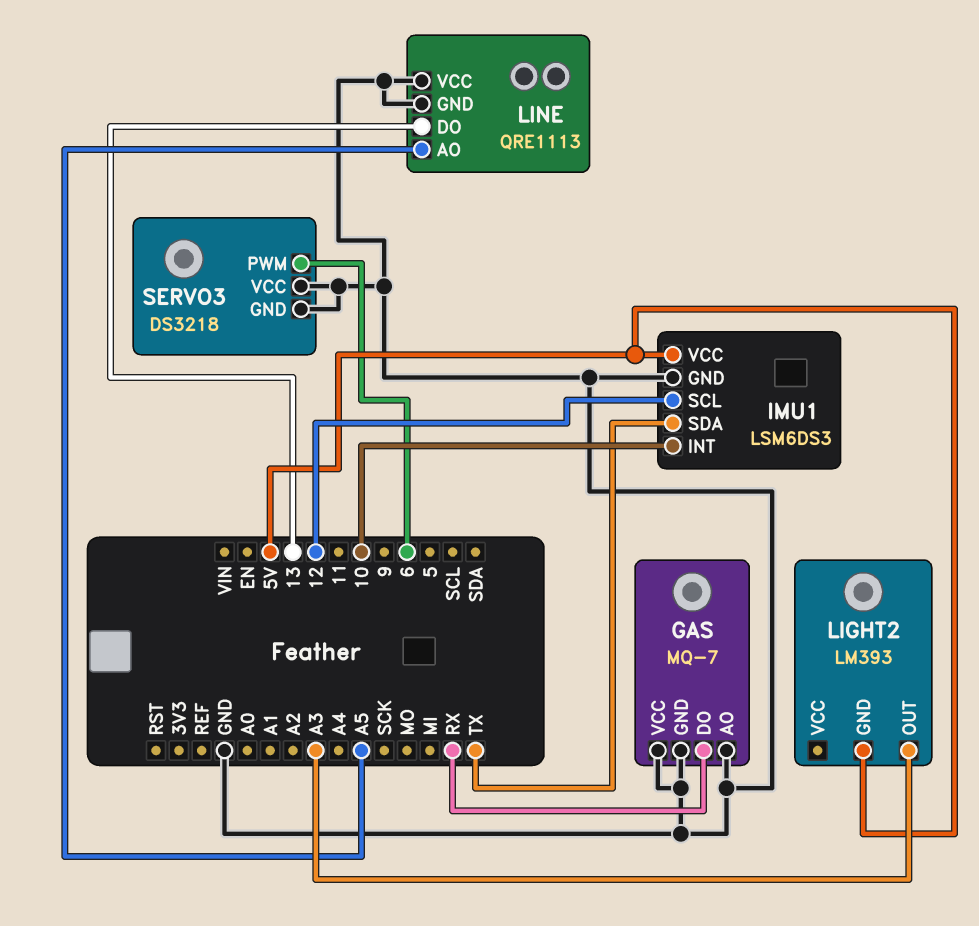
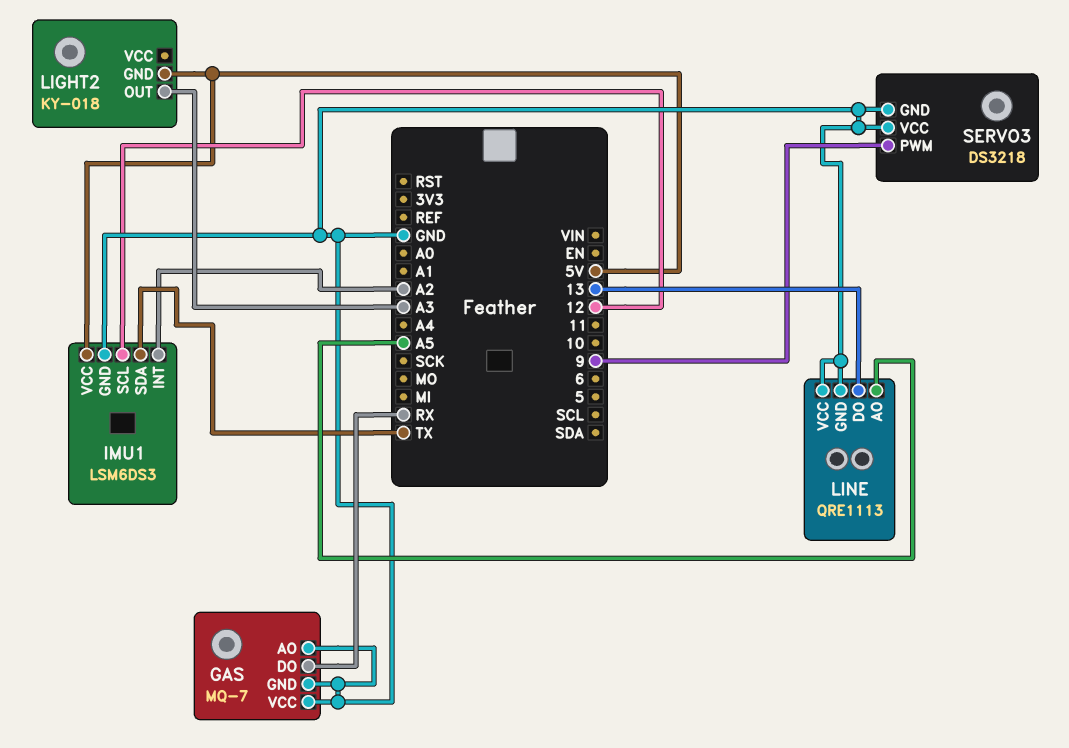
IMU1 pin INT: 10 -> A2
LIGHT2: LM393 -> KY-018
SERVO3 pin PWM: 6 -> 9

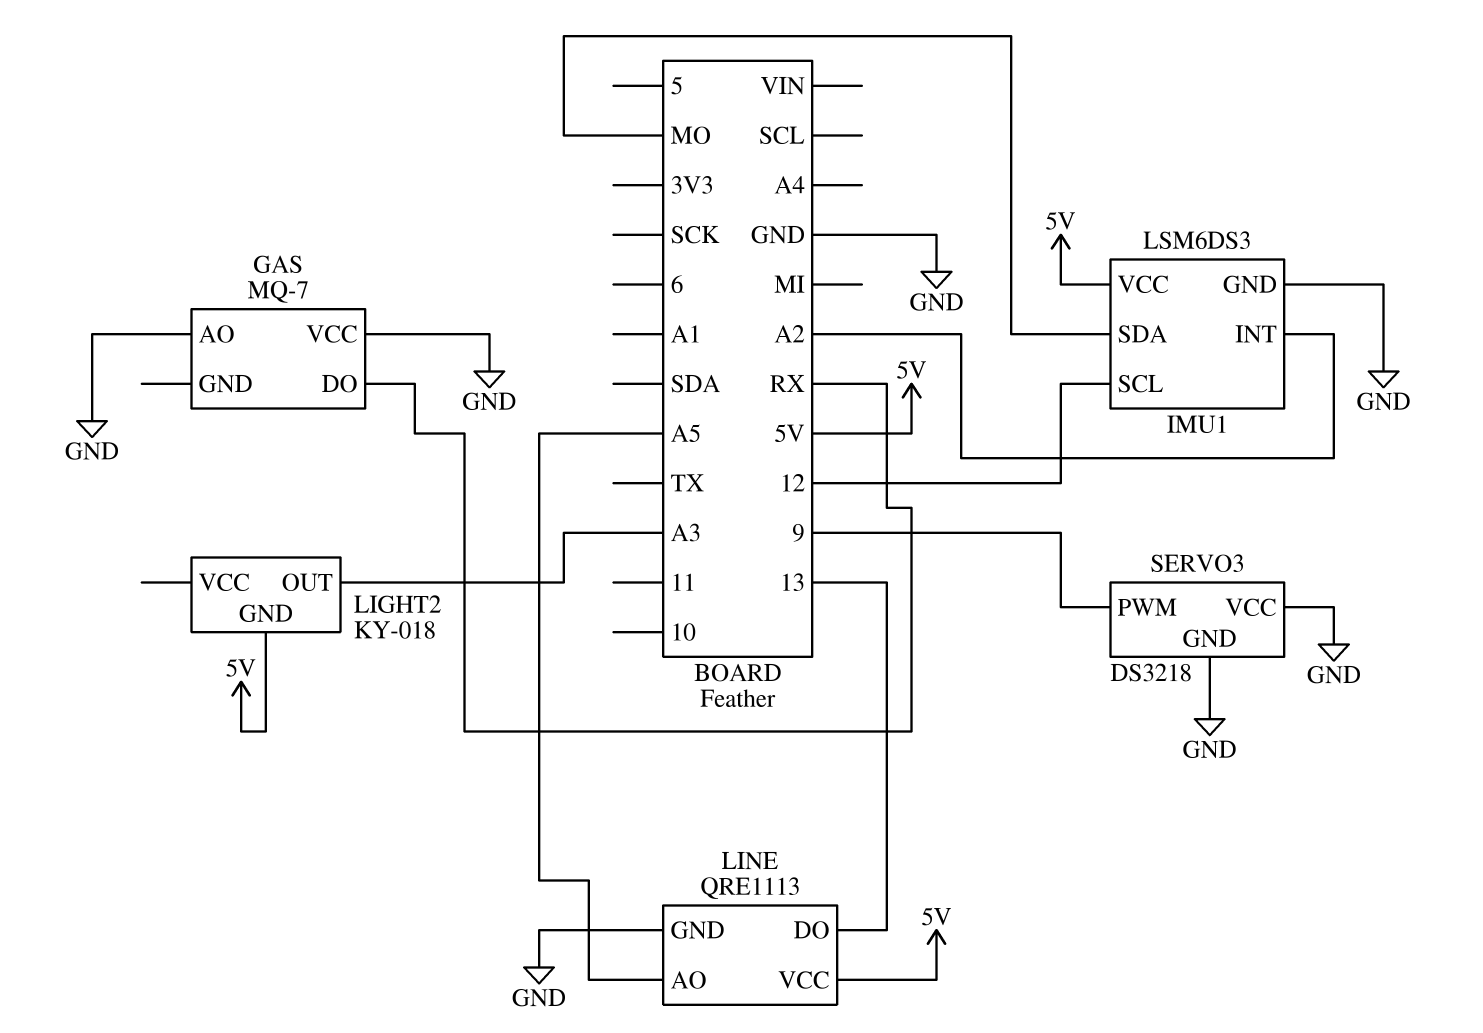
GAS pin GND: GND -> none
IMU1 pin SDA: TX -> MO
LINE pin VCC: GND -> 5V

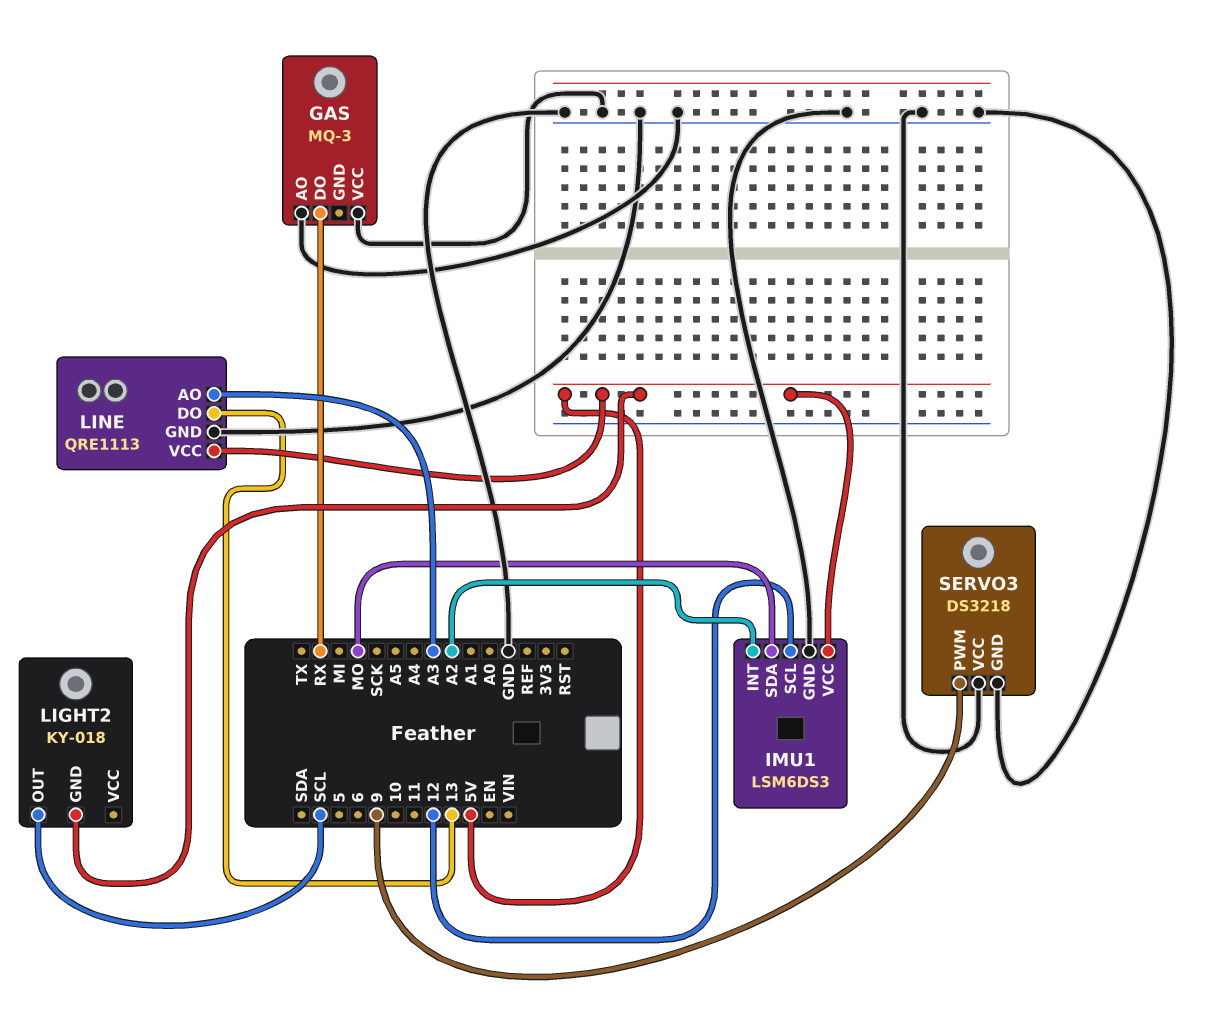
GAS: MQ-7 -> MQ-3
LIGHT2 pin OUT: A3 -> SCL
LINE pin AO: A5 -> A3

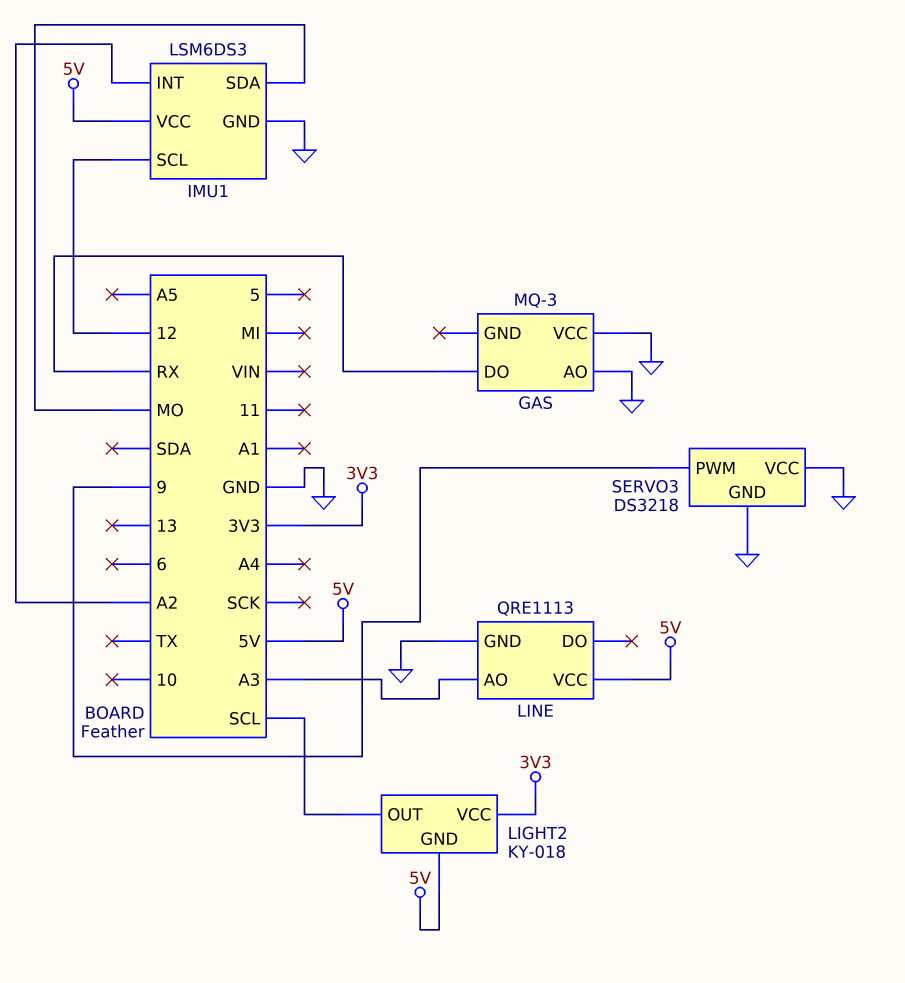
LIGHT2 pin VCC: none -> 3V3
LINE pin DO: 13 -> none

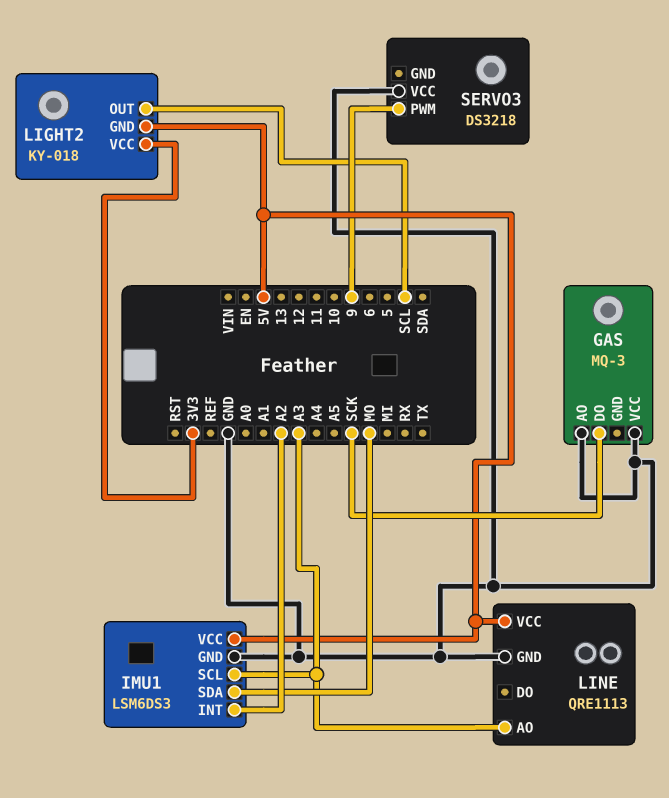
GAS pin DO: RX -> SCK
IMU1 pin SCL: 12 -> A3
SERVO3 pin GND: GND -> none

